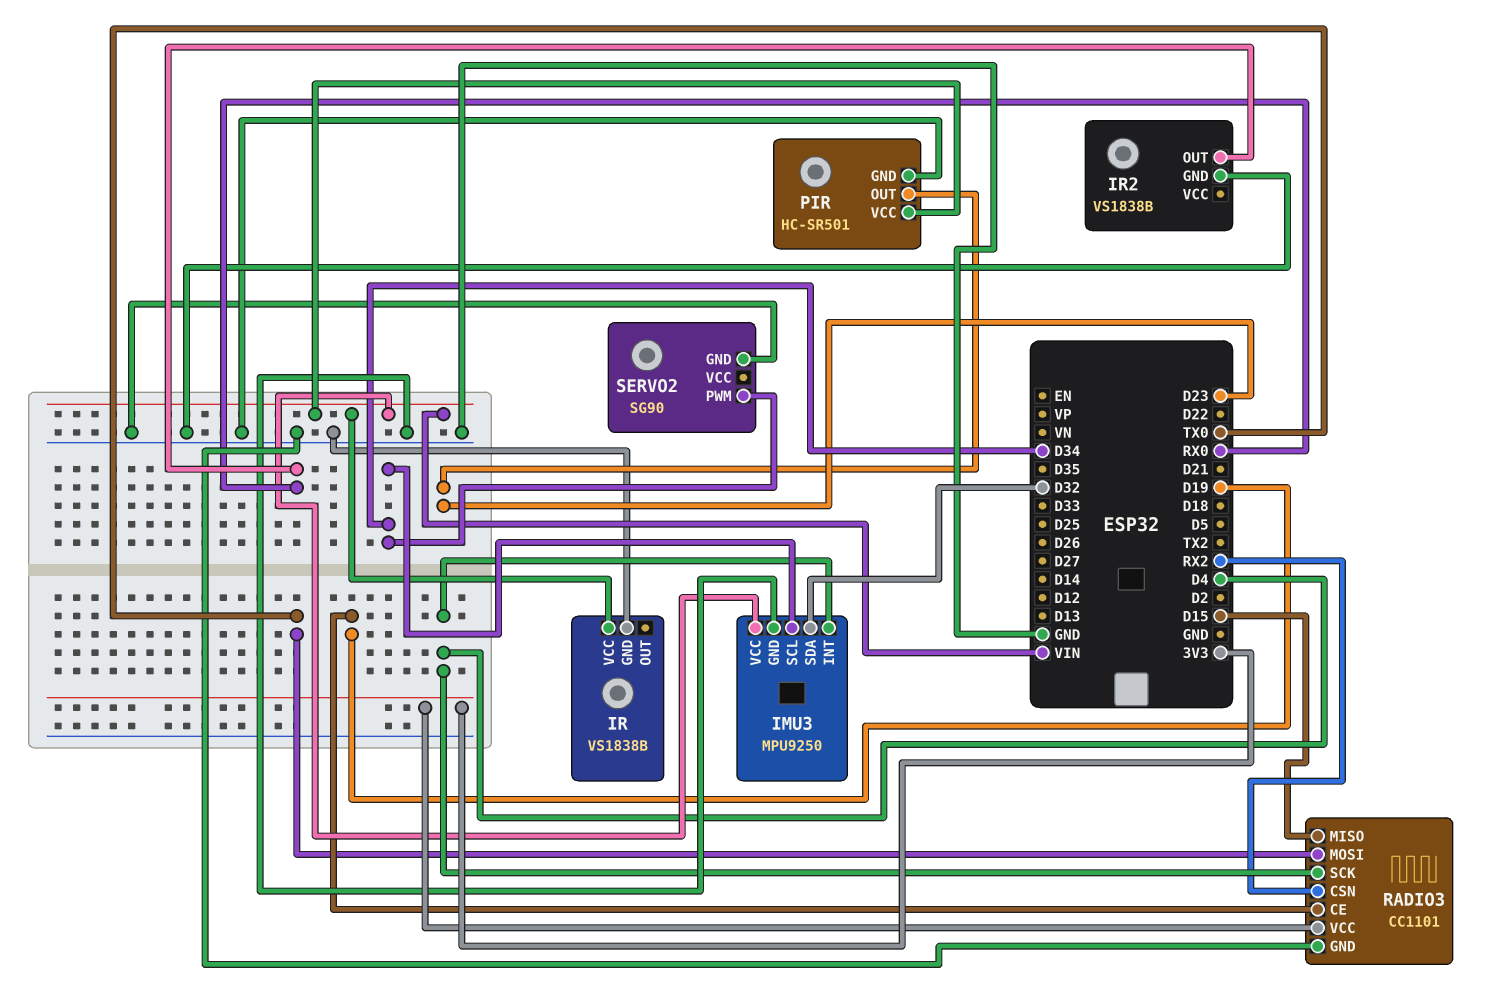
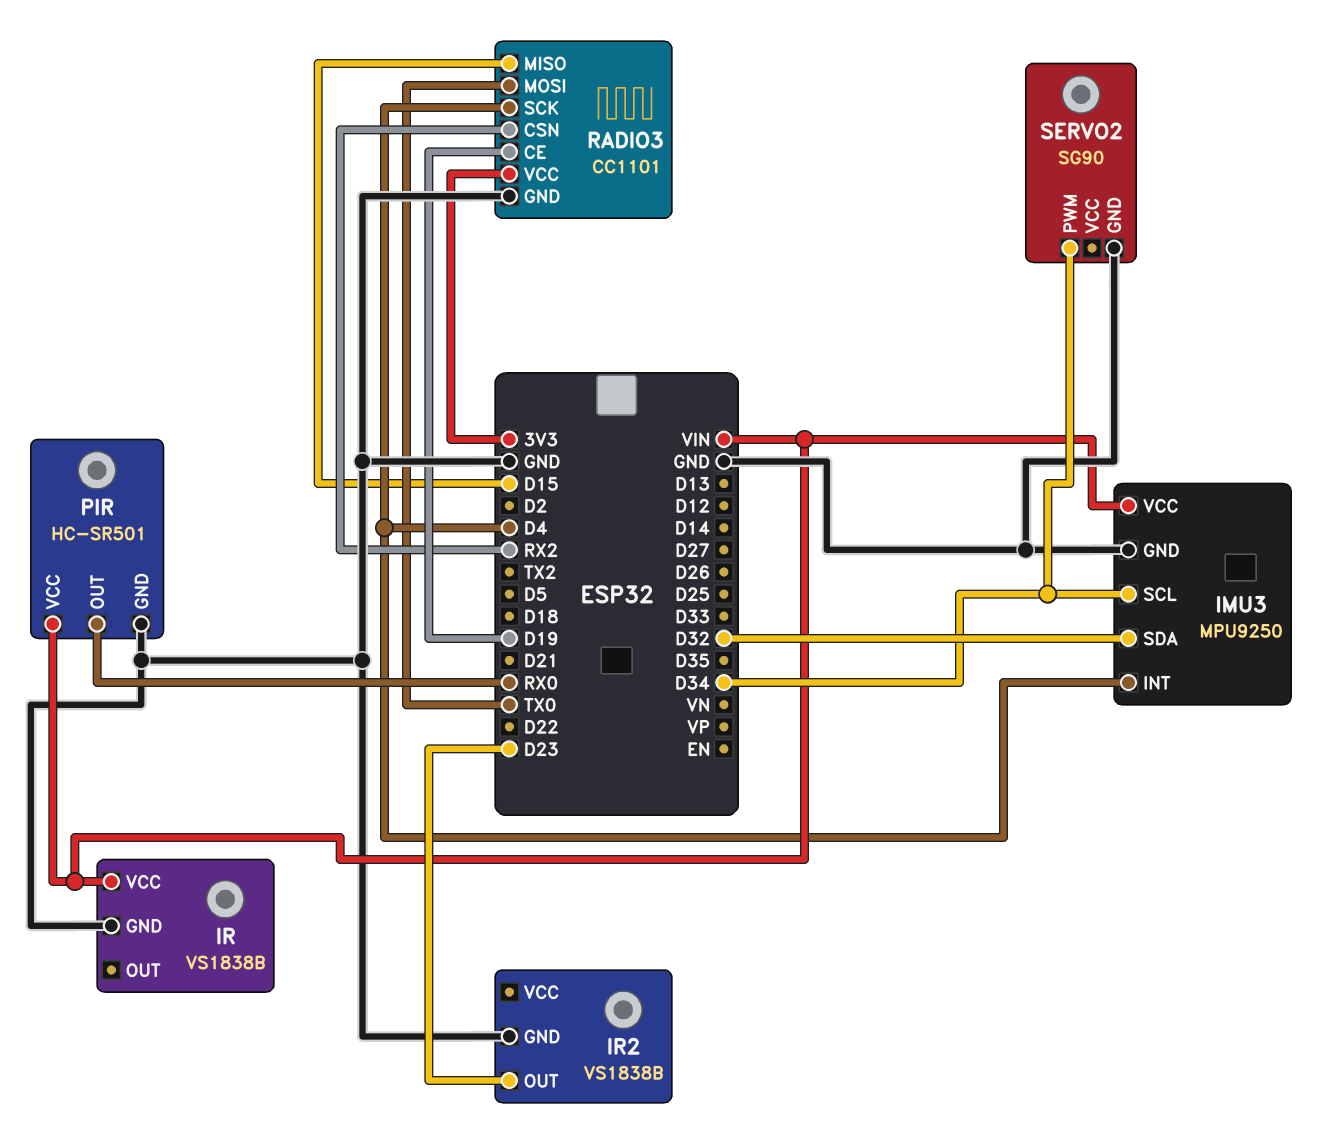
IR2 pin OUT: RX0 -> D23
PIR pin OUT: D23 -> RX0

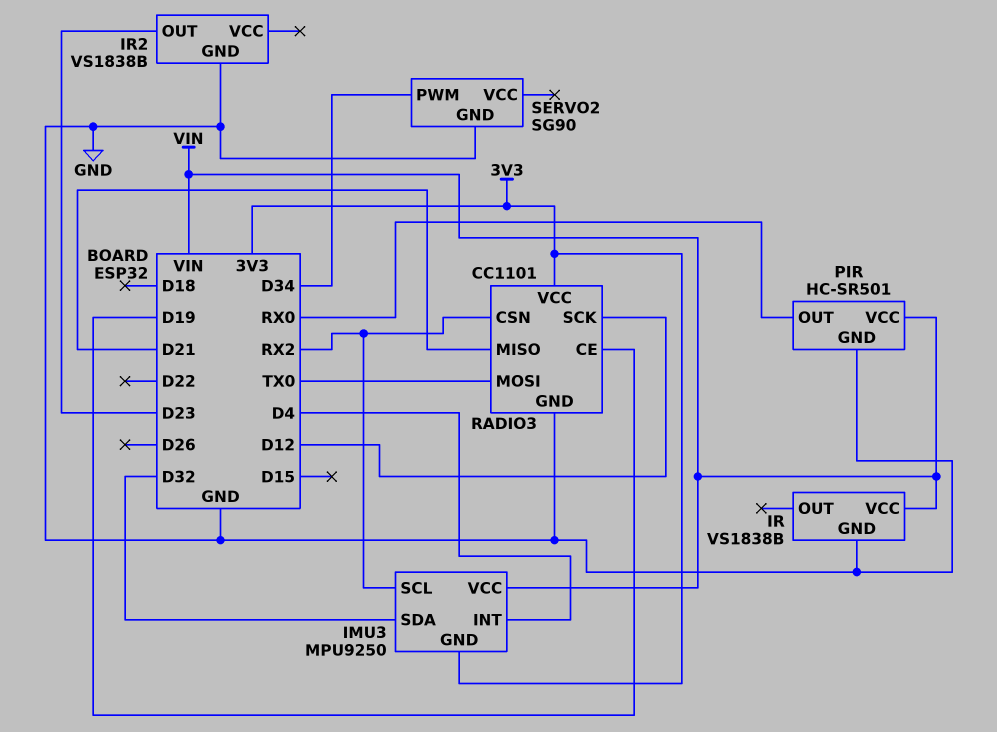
IMU3 pin GND: GND -> 3V3
IMU3 pin SCL: D34 -> RX2
RADIO3 pin MISO: D15 -> D21
RADIO3 pin SCK: D4 -> D12

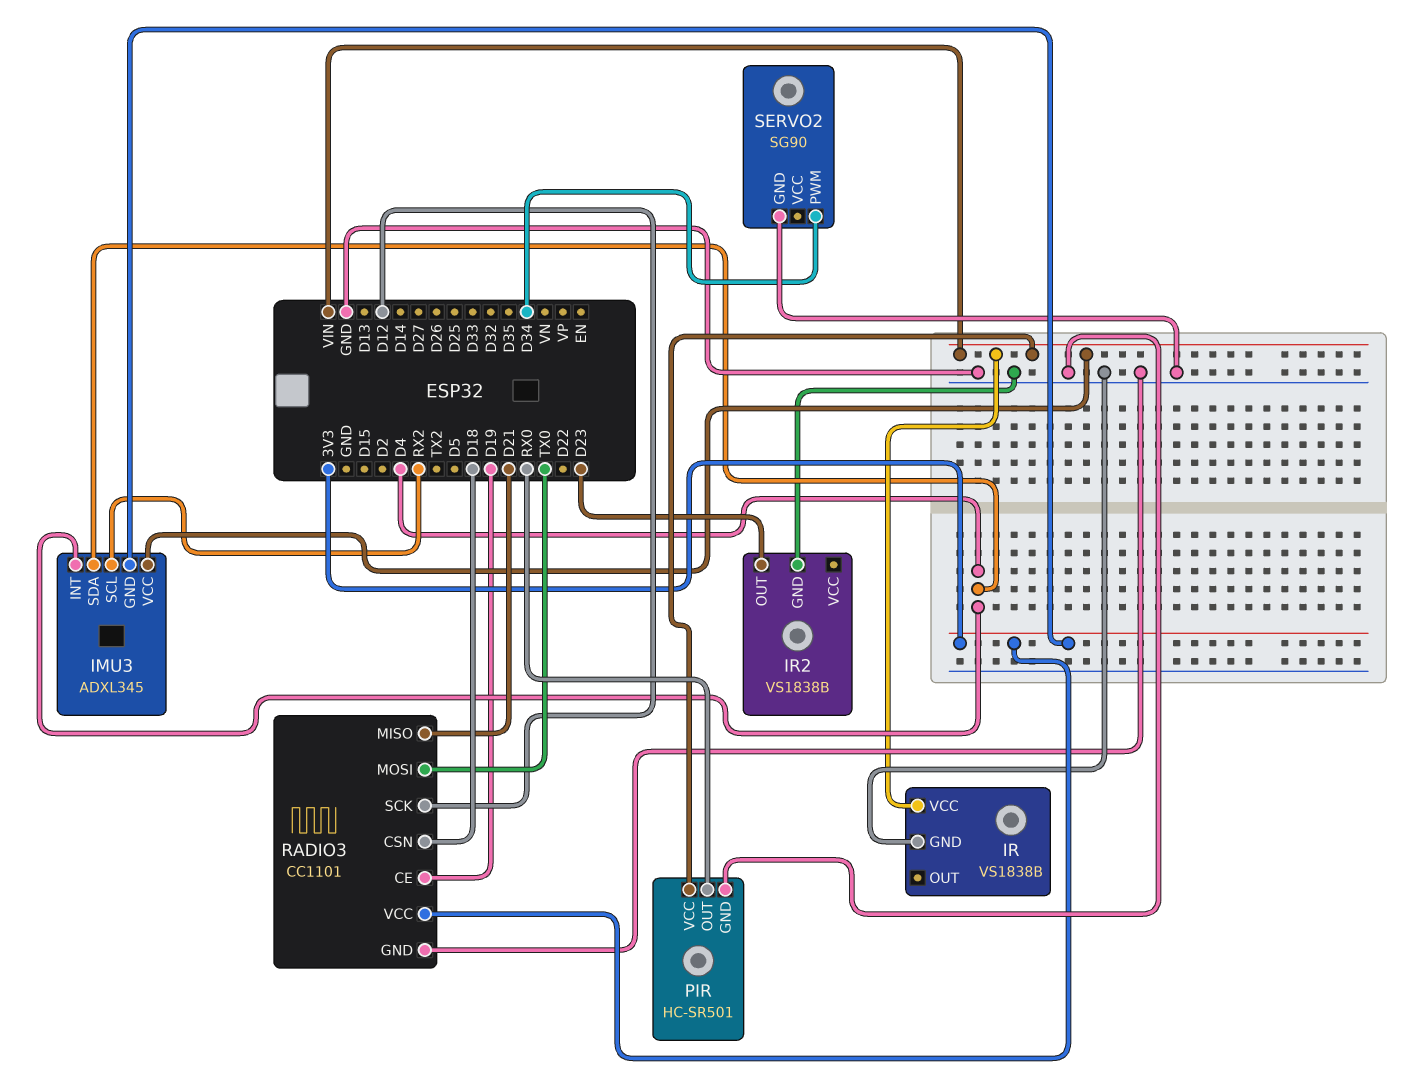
IMU3: MPU9250 -> ADXL345
IMU3 pin SDA: D32 -> D4
RADIO3 pin CSN: RX2 -> D18

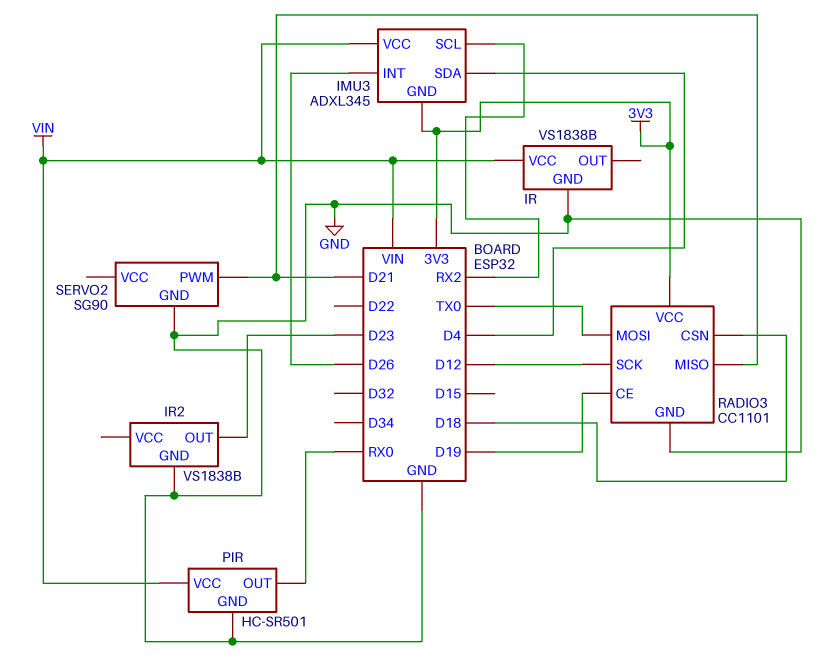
IMU3 pin INT: D4 -> D26
SERVO2 pin PWM: D34 -> D21

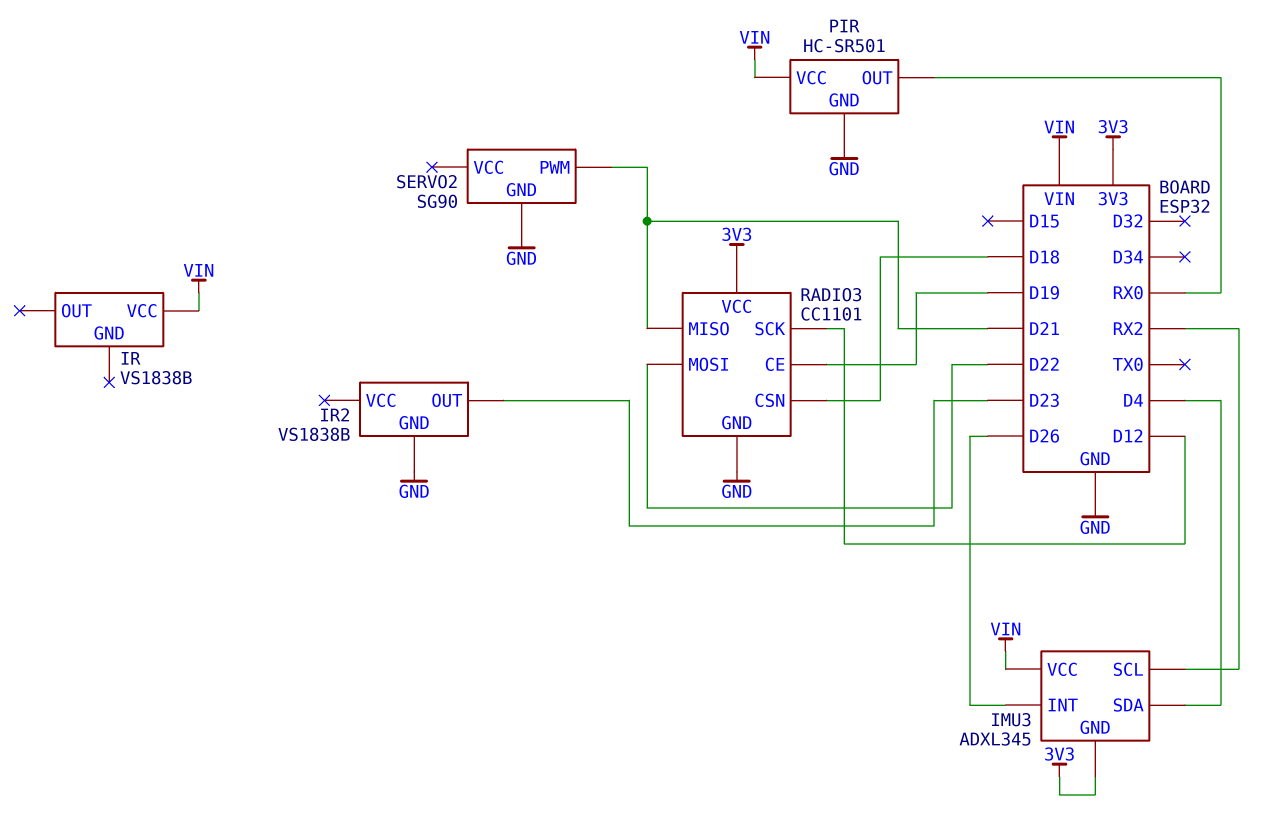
IR pin GND: GND -> none
RADIO3 pin MOSI: TX0 -> D22

